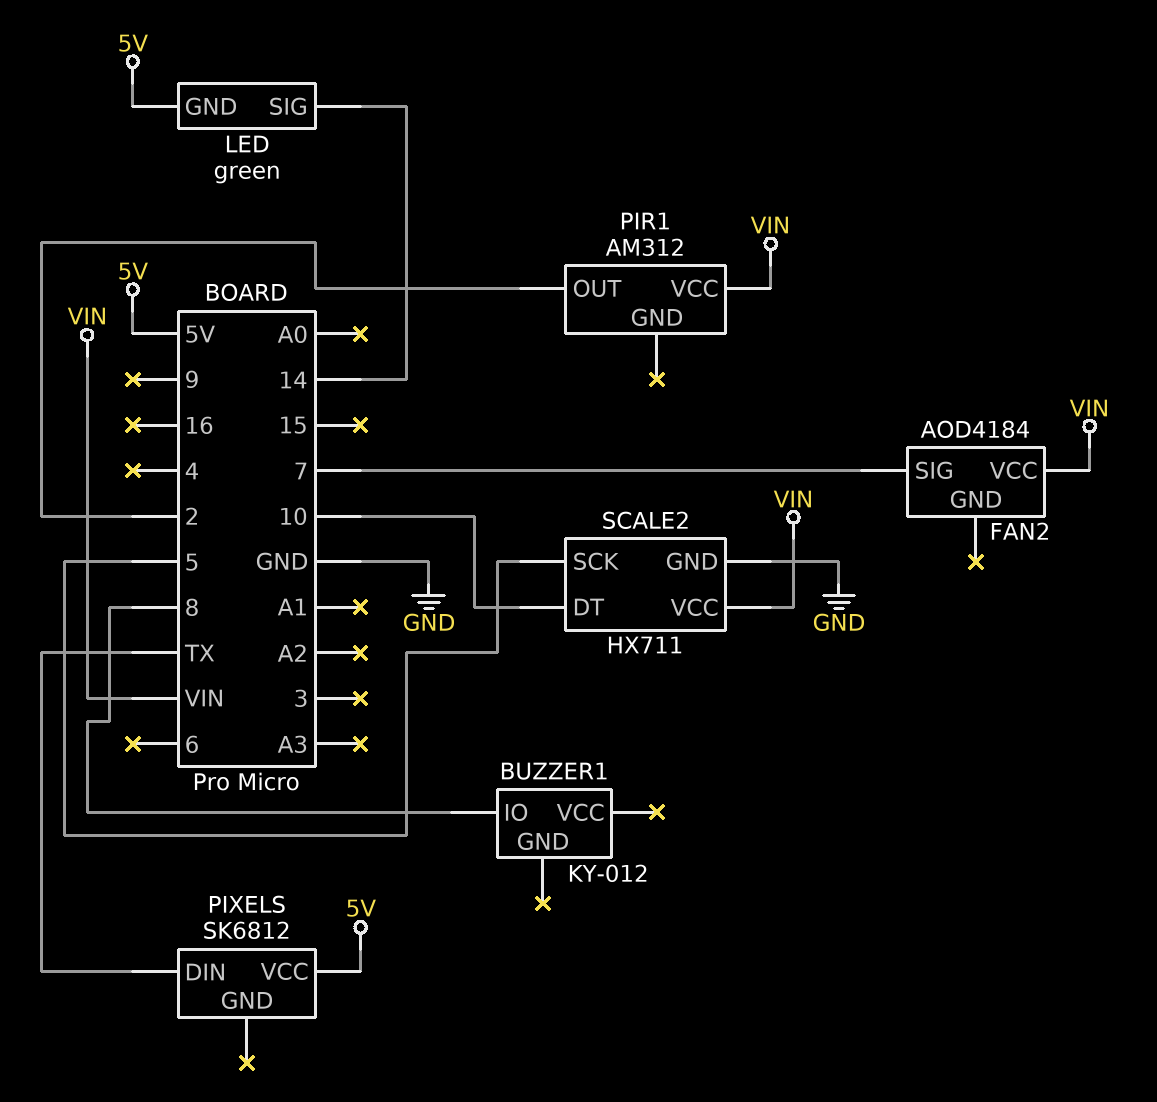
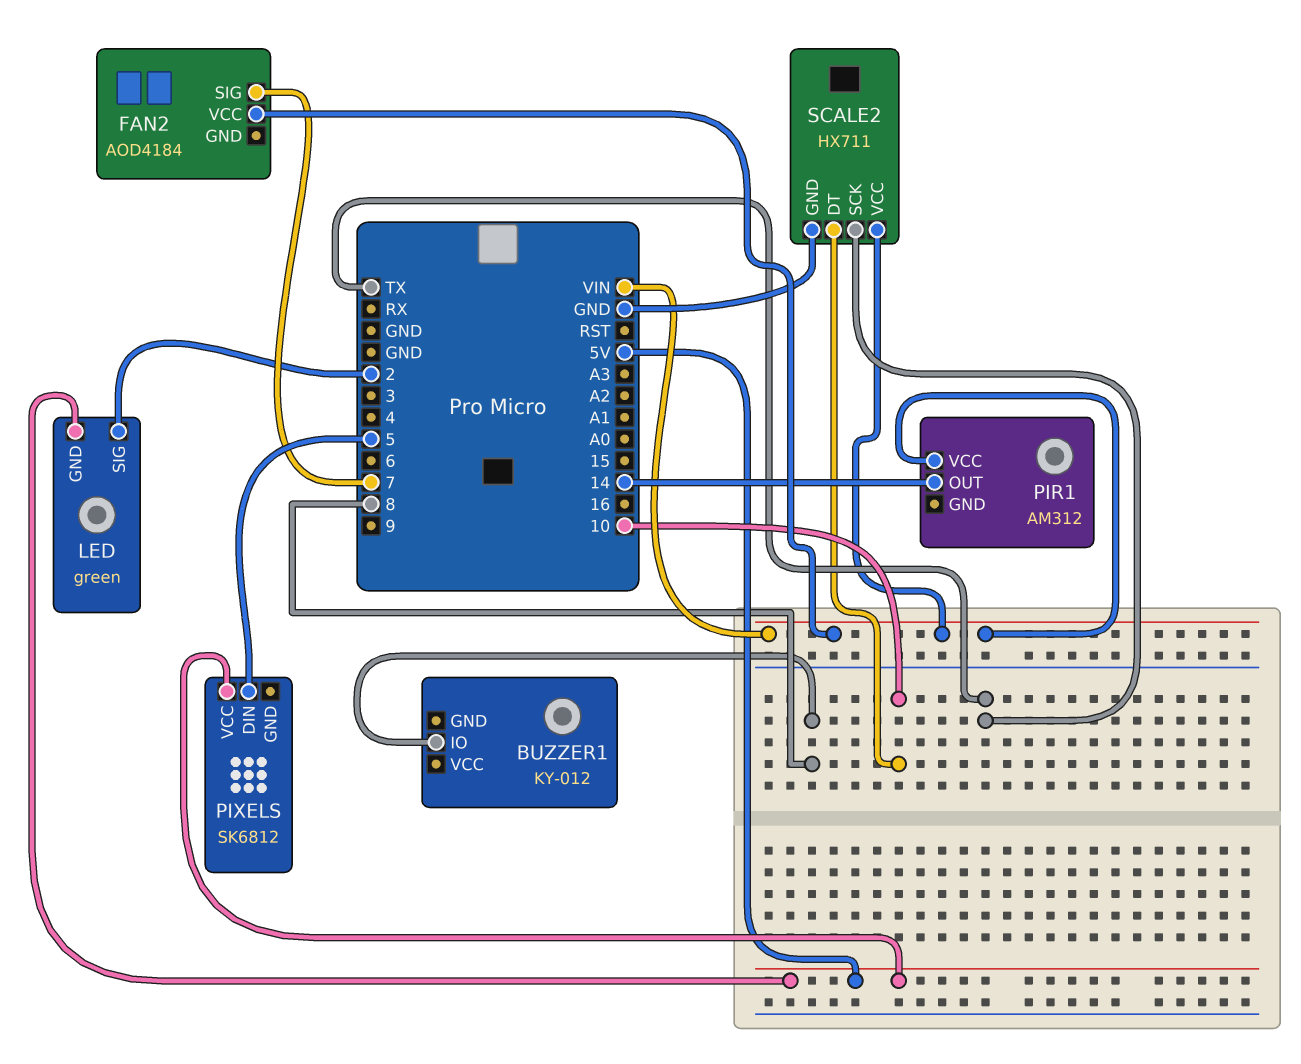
LED pin SIG: 14 -> 2
PIR1 pin OUT: 2 -> 14
PIXELS pin DIN: TX -> 5
SCALE2 pin SCK: 5 -> TX

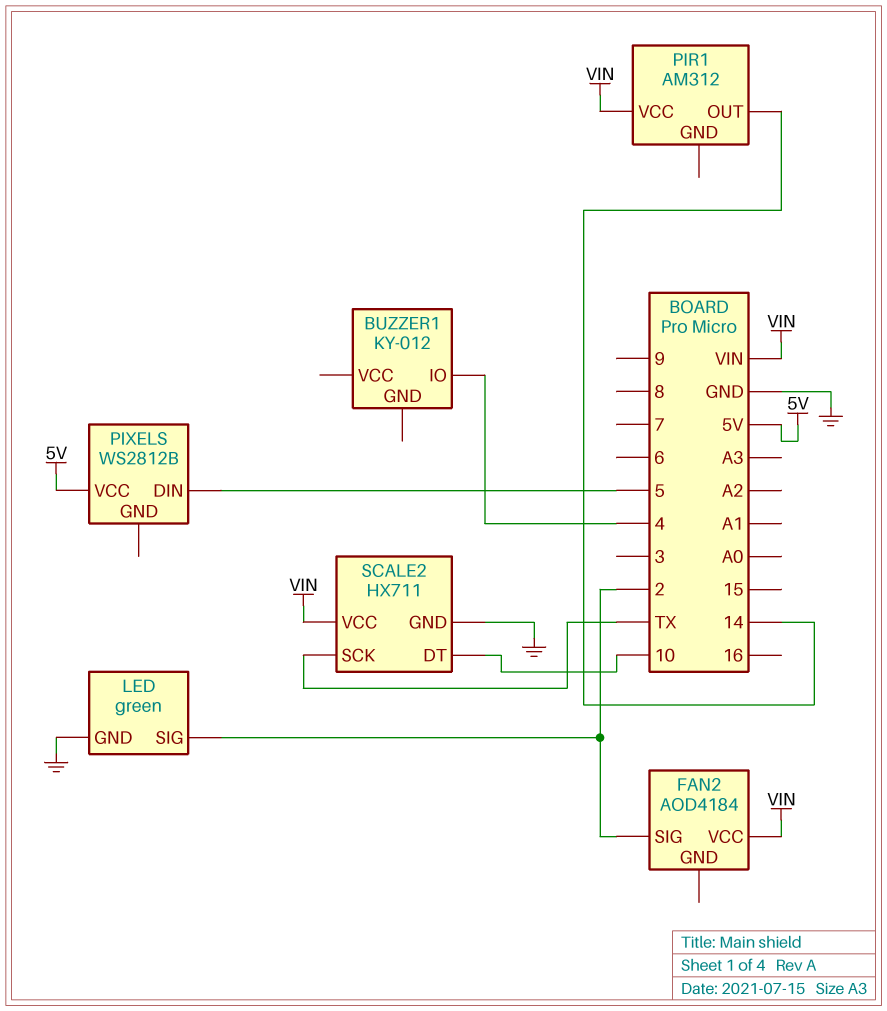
BUZZER1 pin IO: 8 -> 4
FAN2 pin SIG: 7 -> 2
LED pin GND: 5V -> GND
PIXELS: SK6812 -> WS2812B

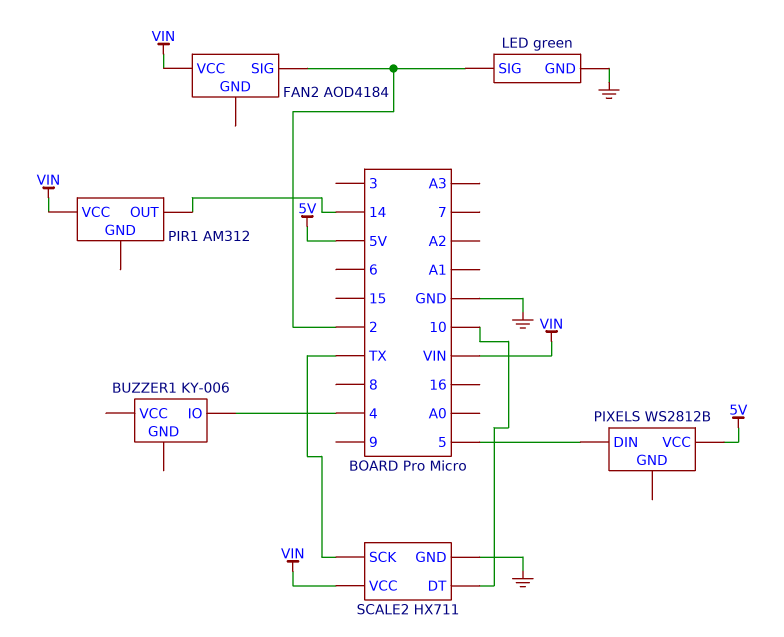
BUZZER1: KY-012 -> KY-006

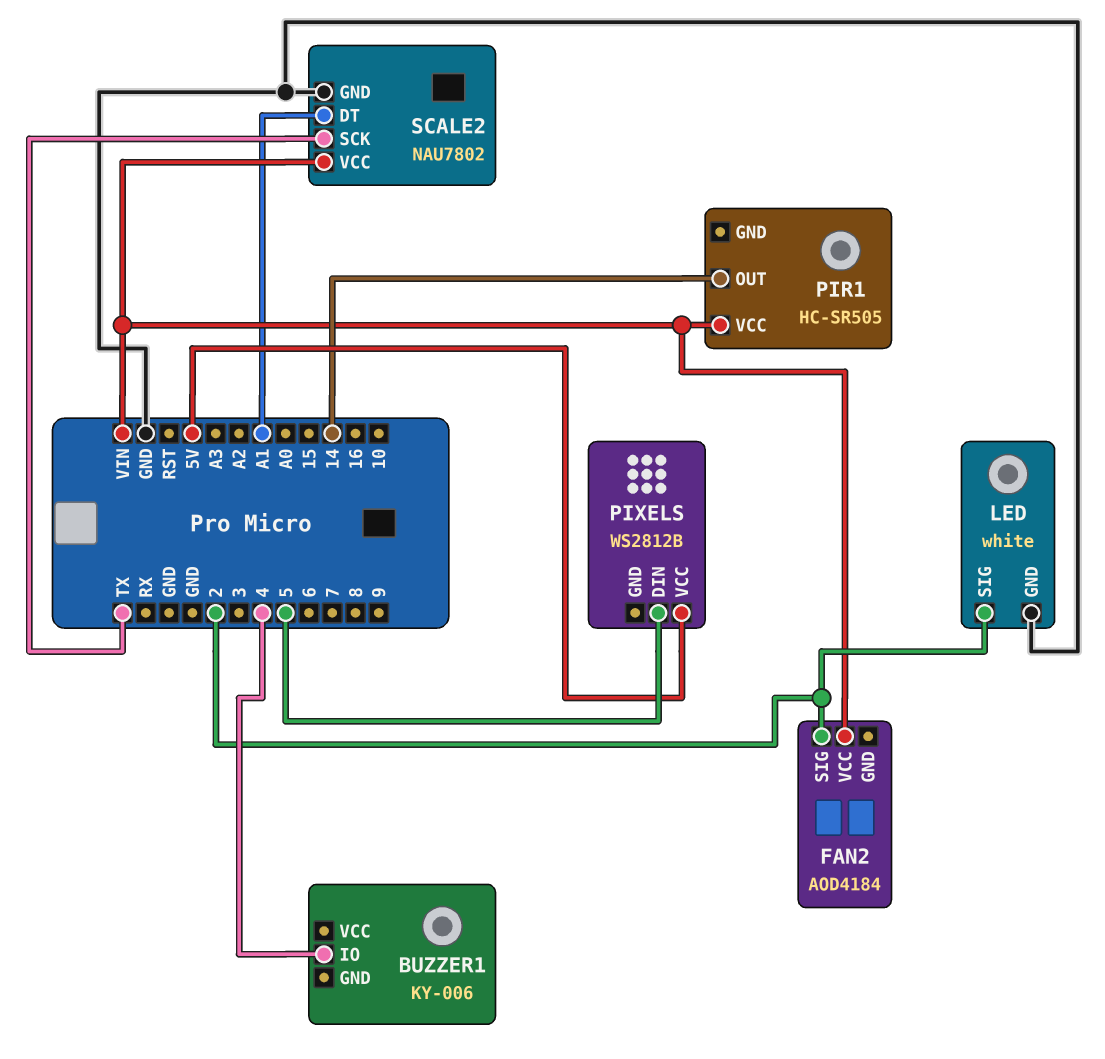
LED: green -> white
PIR1: AM312 -> HC-SR505
SCALE2: HX711 -> NAU7802
SCALE2 pin DT: 10 -> A1

